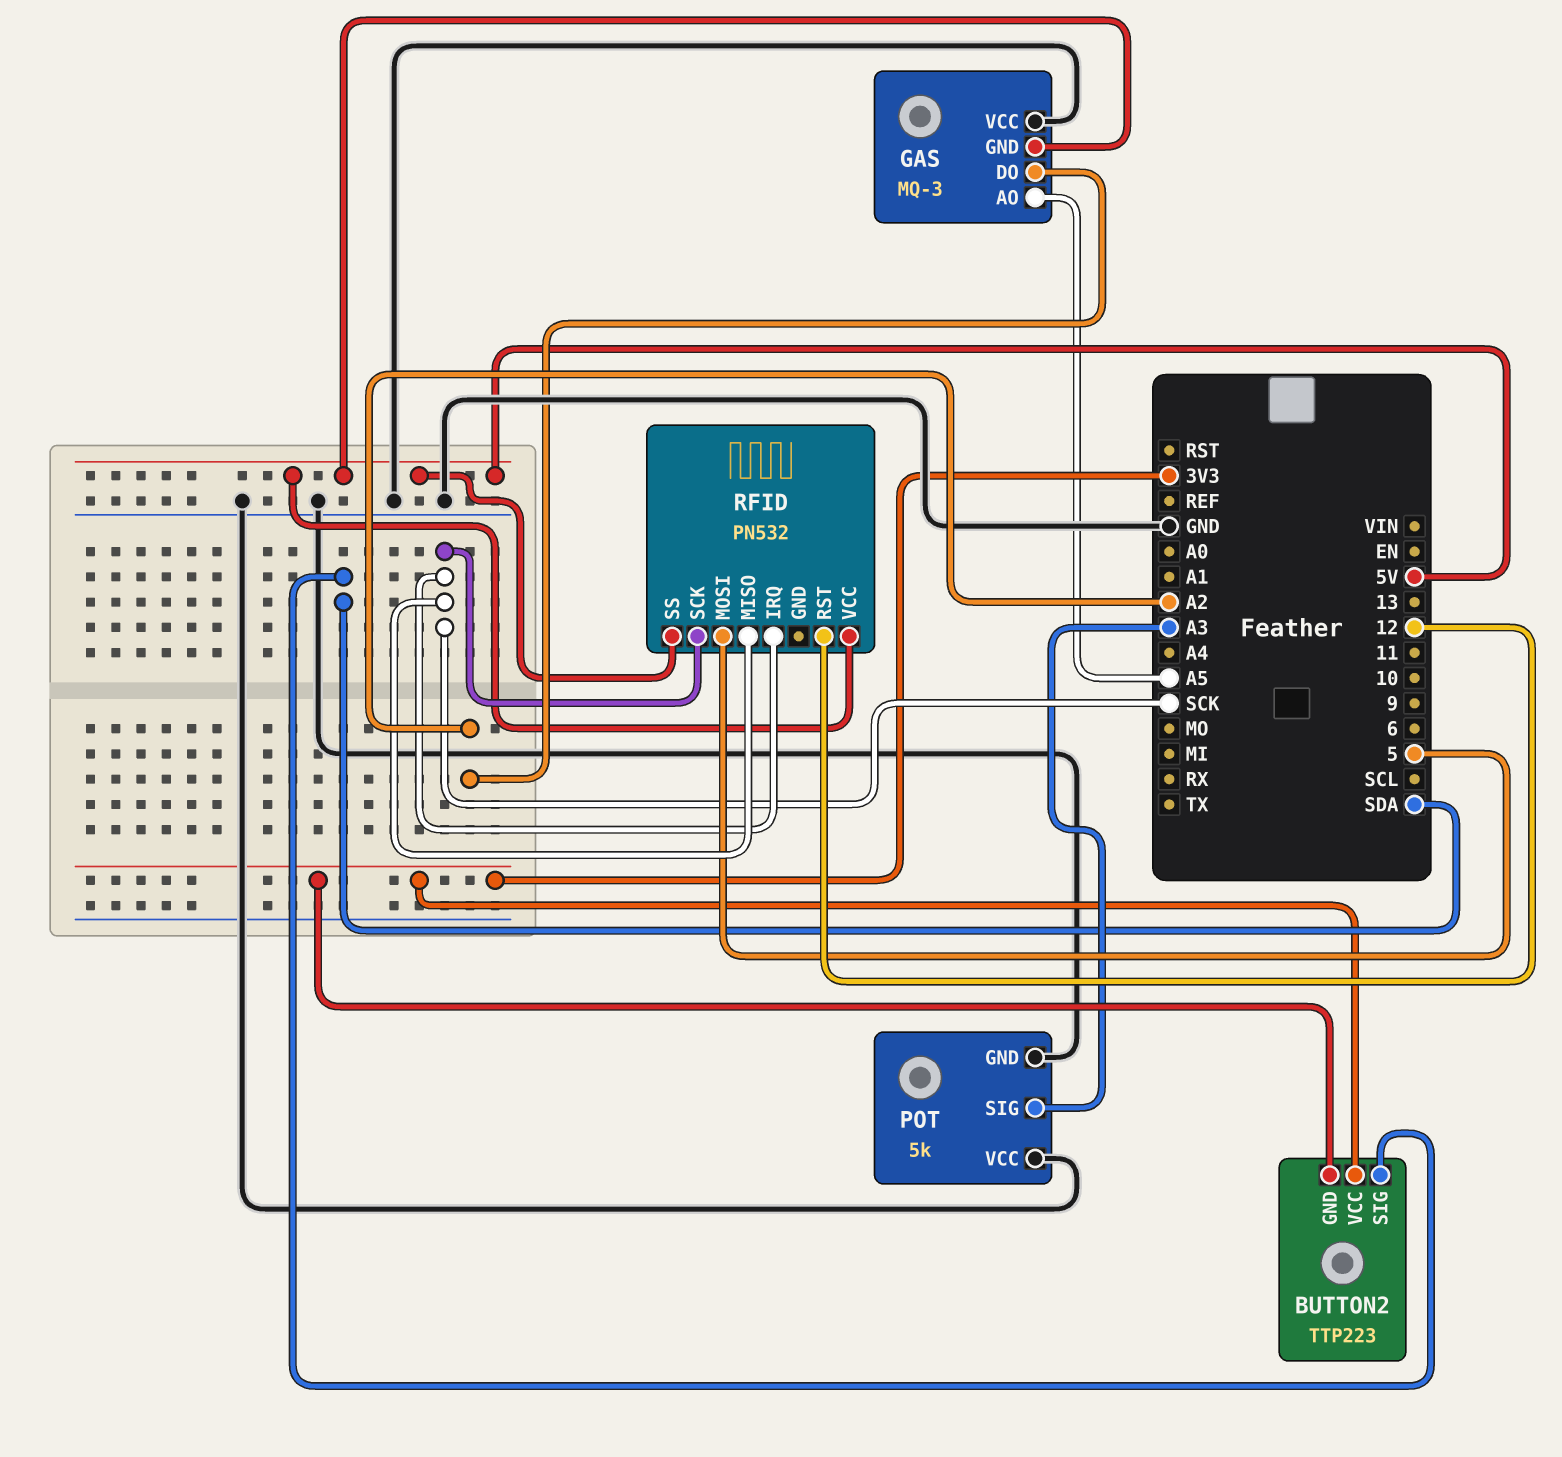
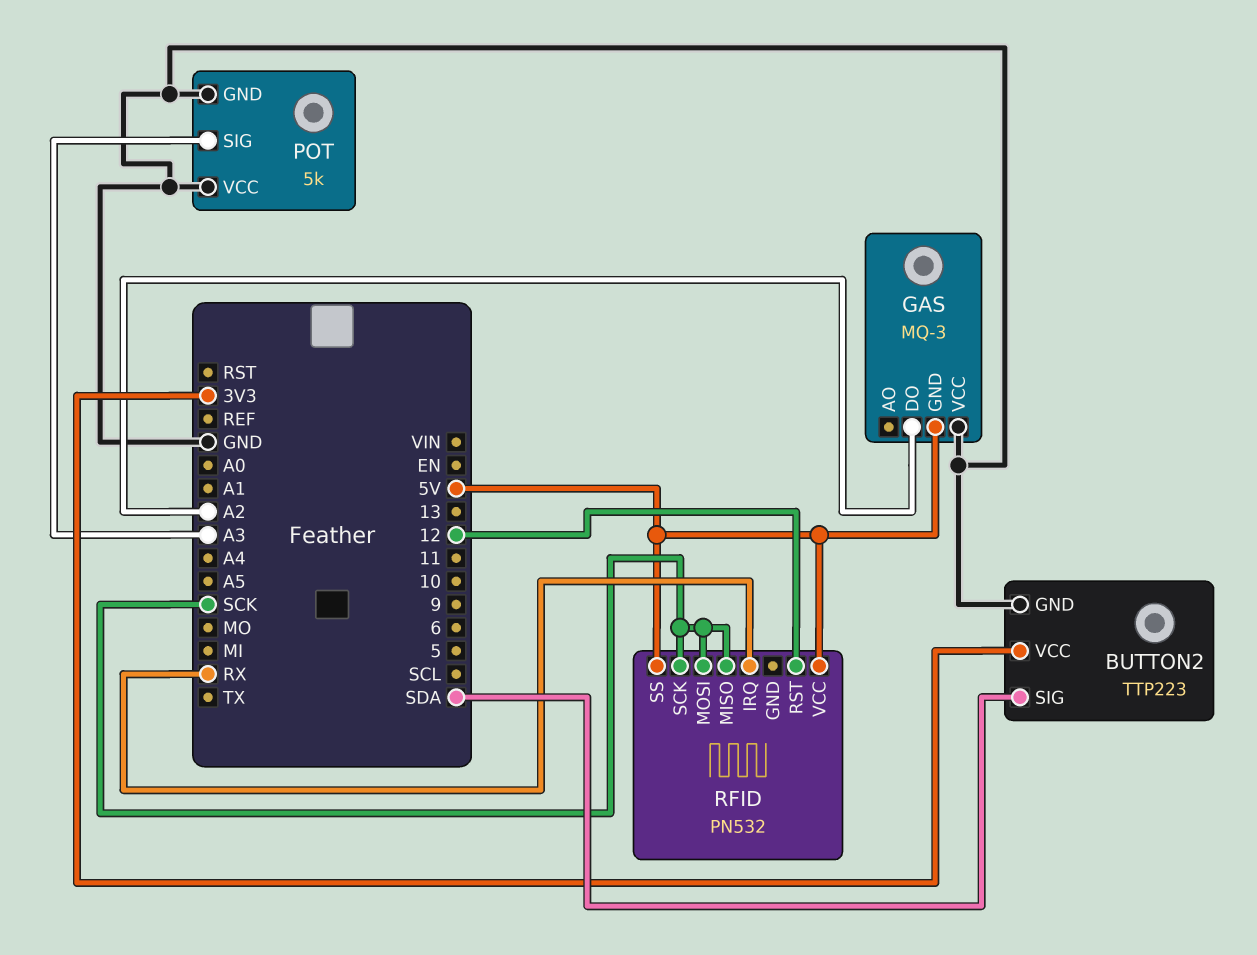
BUTTON2 pin GND: 3V3 -> GND
GAS pin AO: A5 -> none
RFID pin IRQ: SCK -> RX
RFID pin MOSI: 5 -> SCK

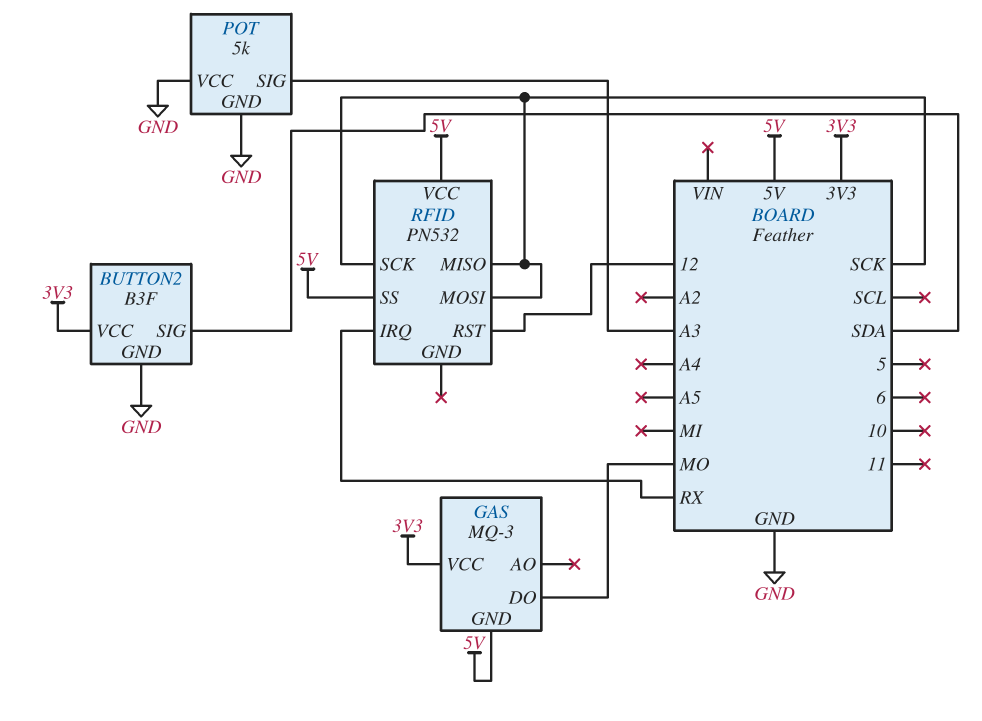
BUTTON2: TTP223 -> B3F
GAS pin DO: A2 -> MO
GAS pin VCC: GND -> 3V3

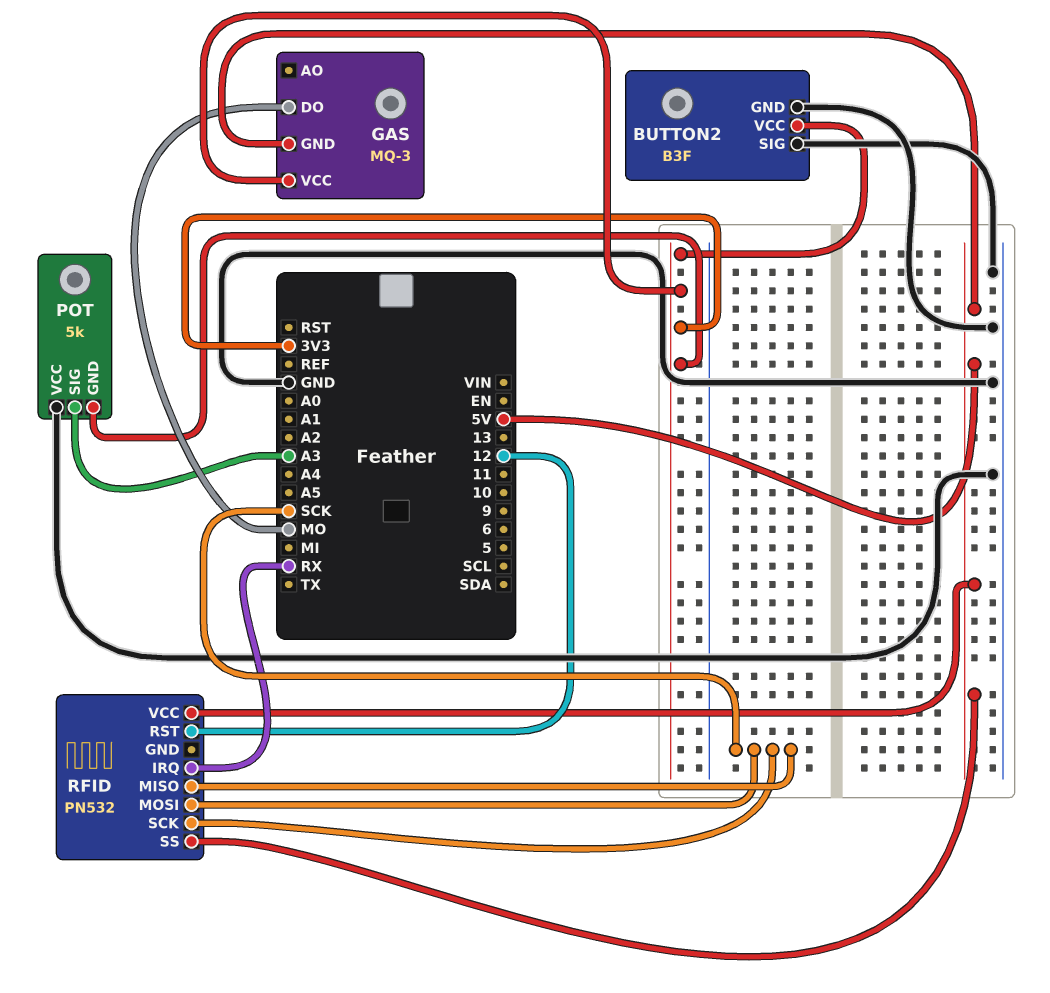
BUTTON2 pin SIG: SDA -> GND
POT pin GND: GND -> 3V3

